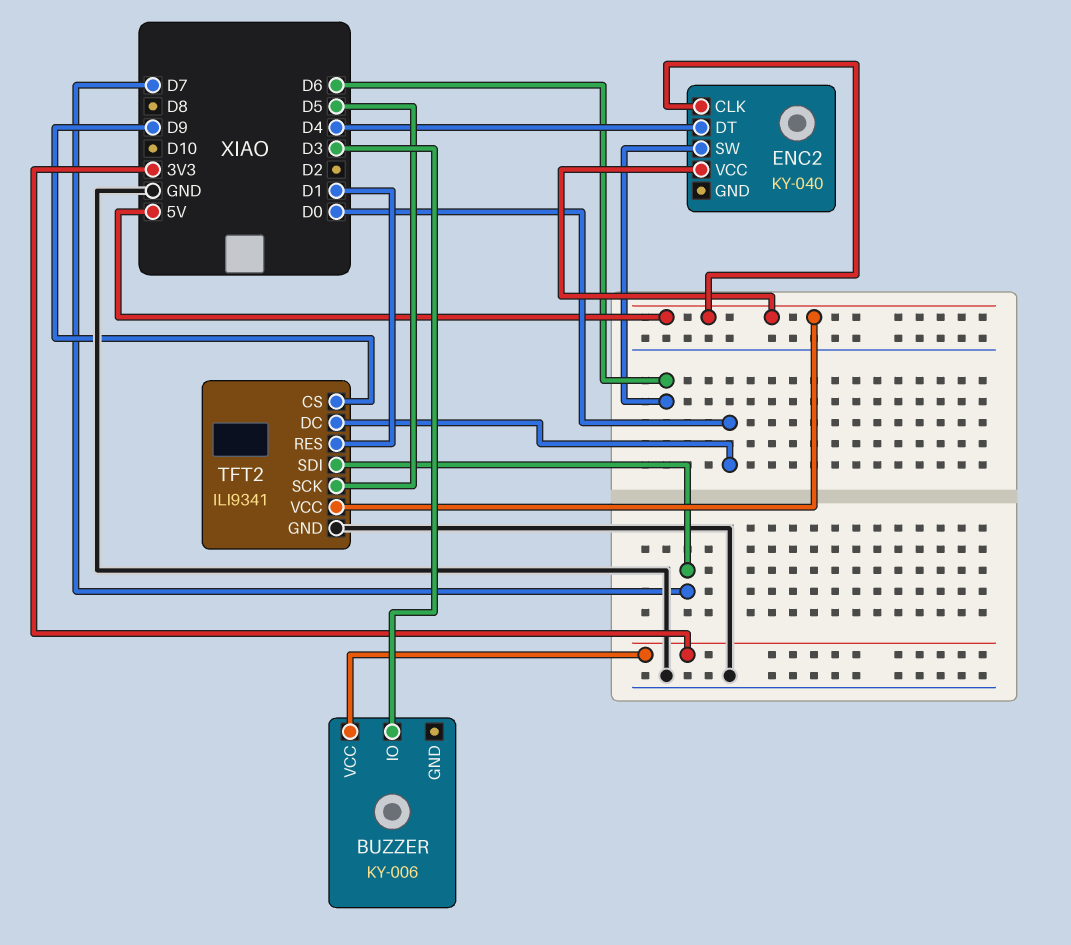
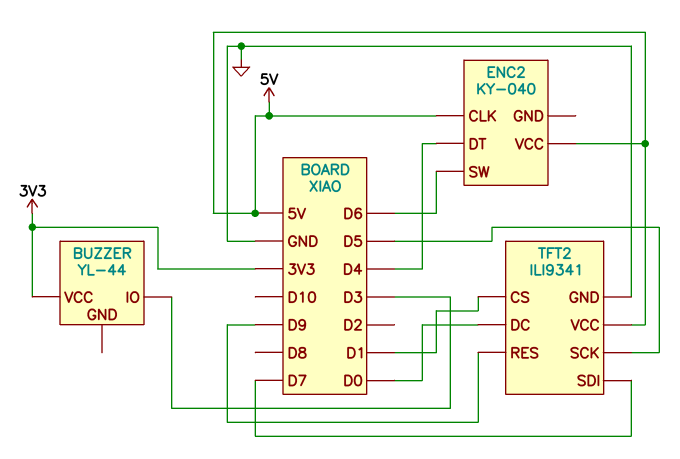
BUZZER: KY-006 -> YL-44
TFT2 pin CS: D9 -> D1
TFT2 pin RES: D1 -> D9

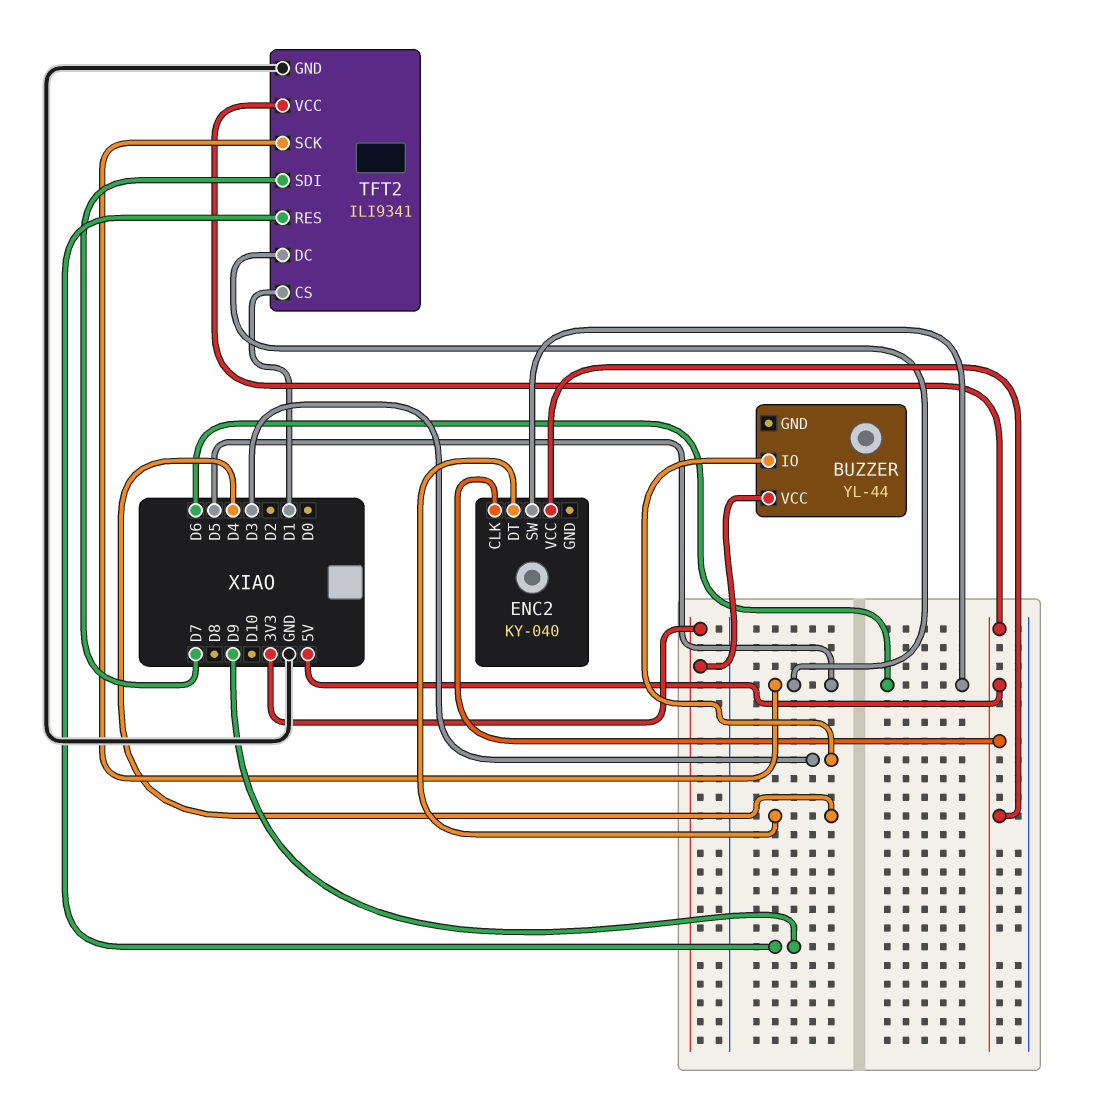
TFT2 pin DC: D0 -> D5

